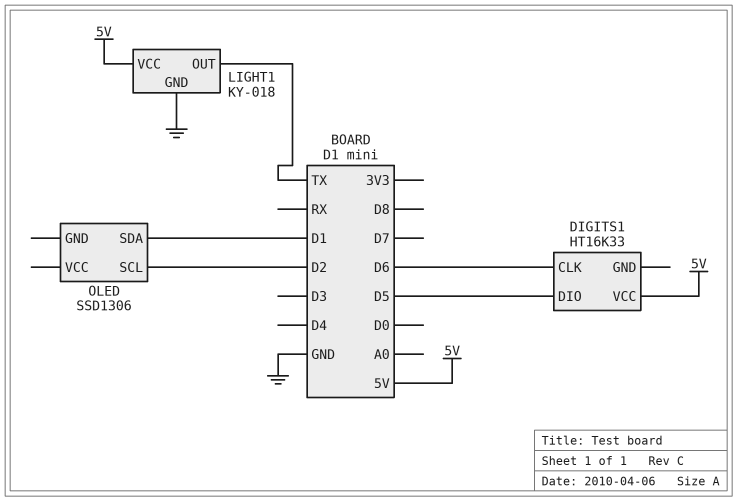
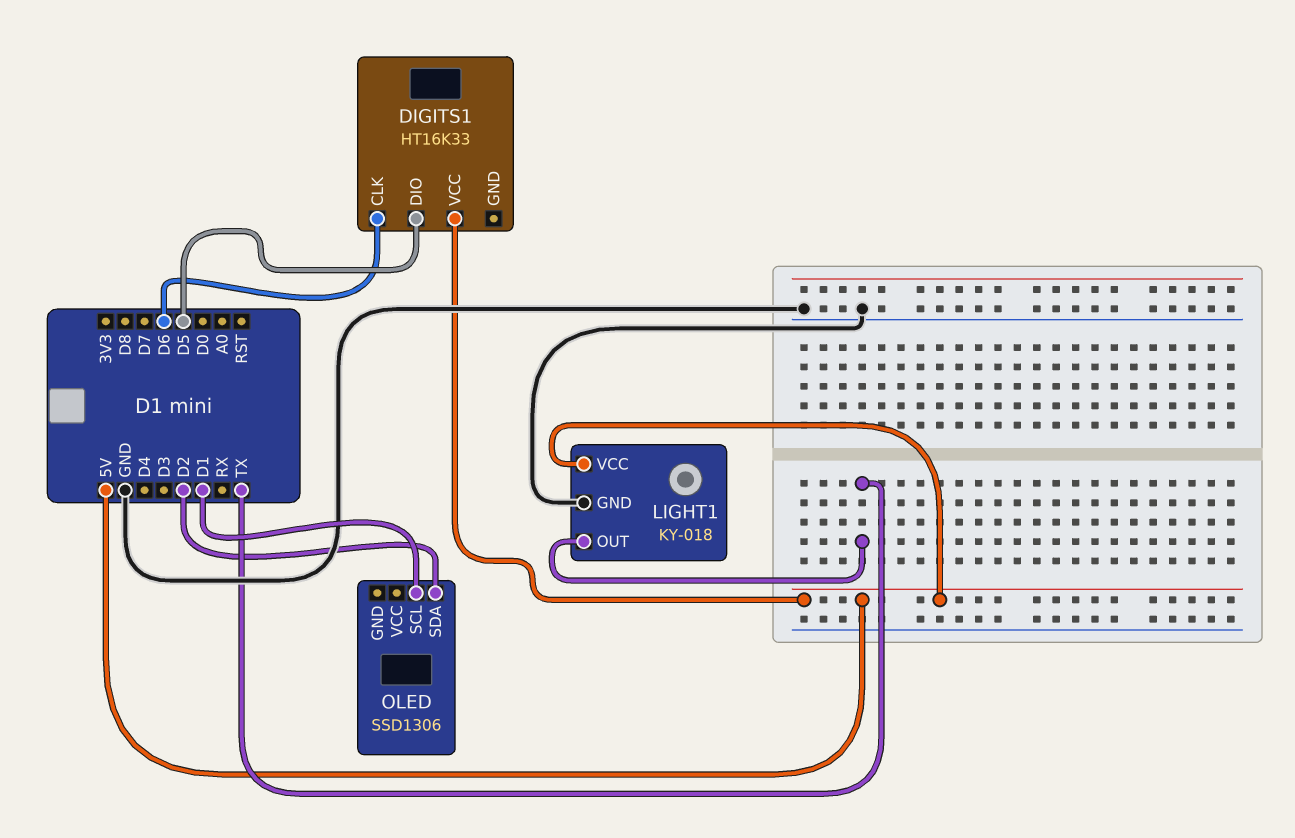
OLED pin SCL: D2 -> D1
OLED pin SDA: D1 -> D2

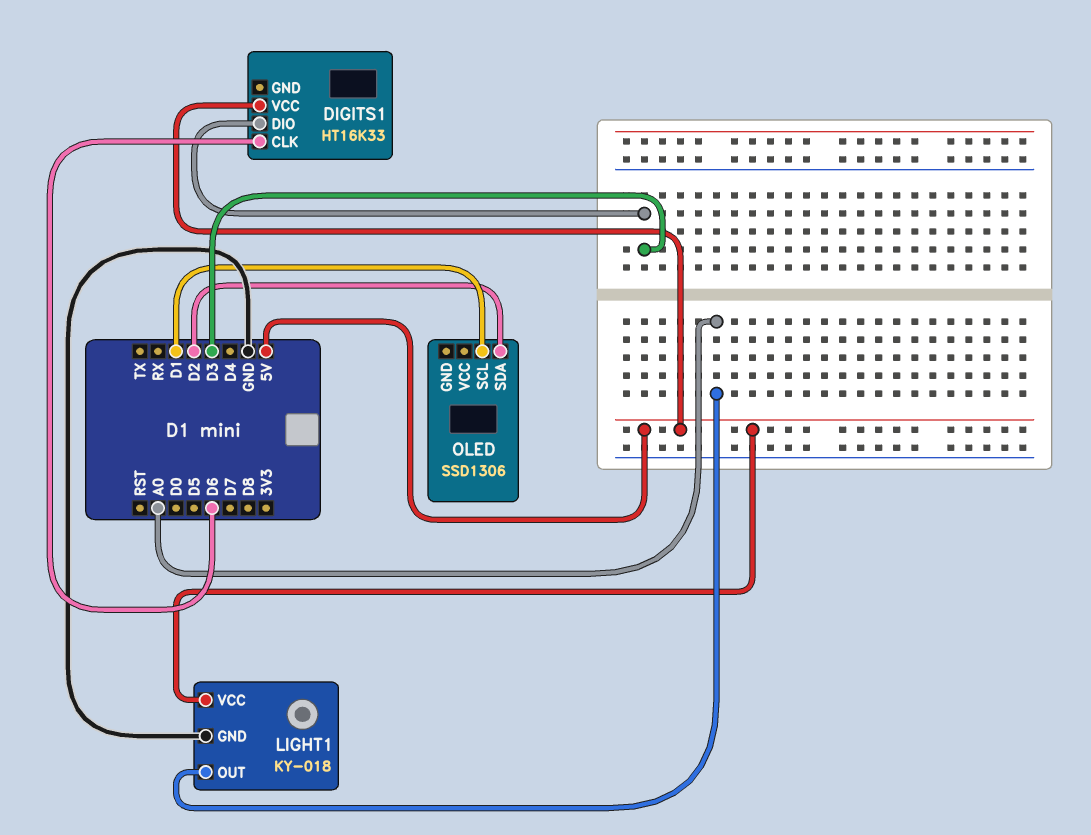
DIGITS1 pin DIO: D5 -> D3
LIGHT1 pin OUT: TX -> A0

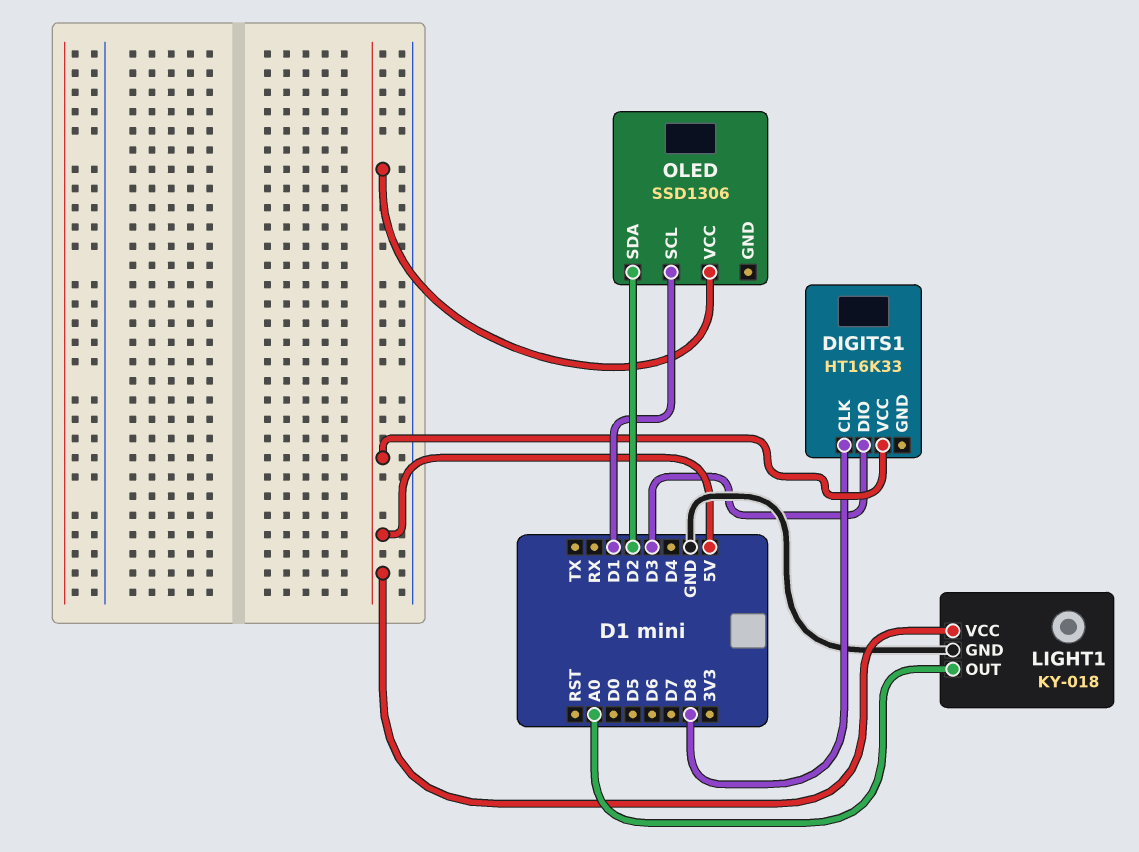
DIGITS1 pin CLK: D6 -> D8
OLED pin VCC: none -> 5V

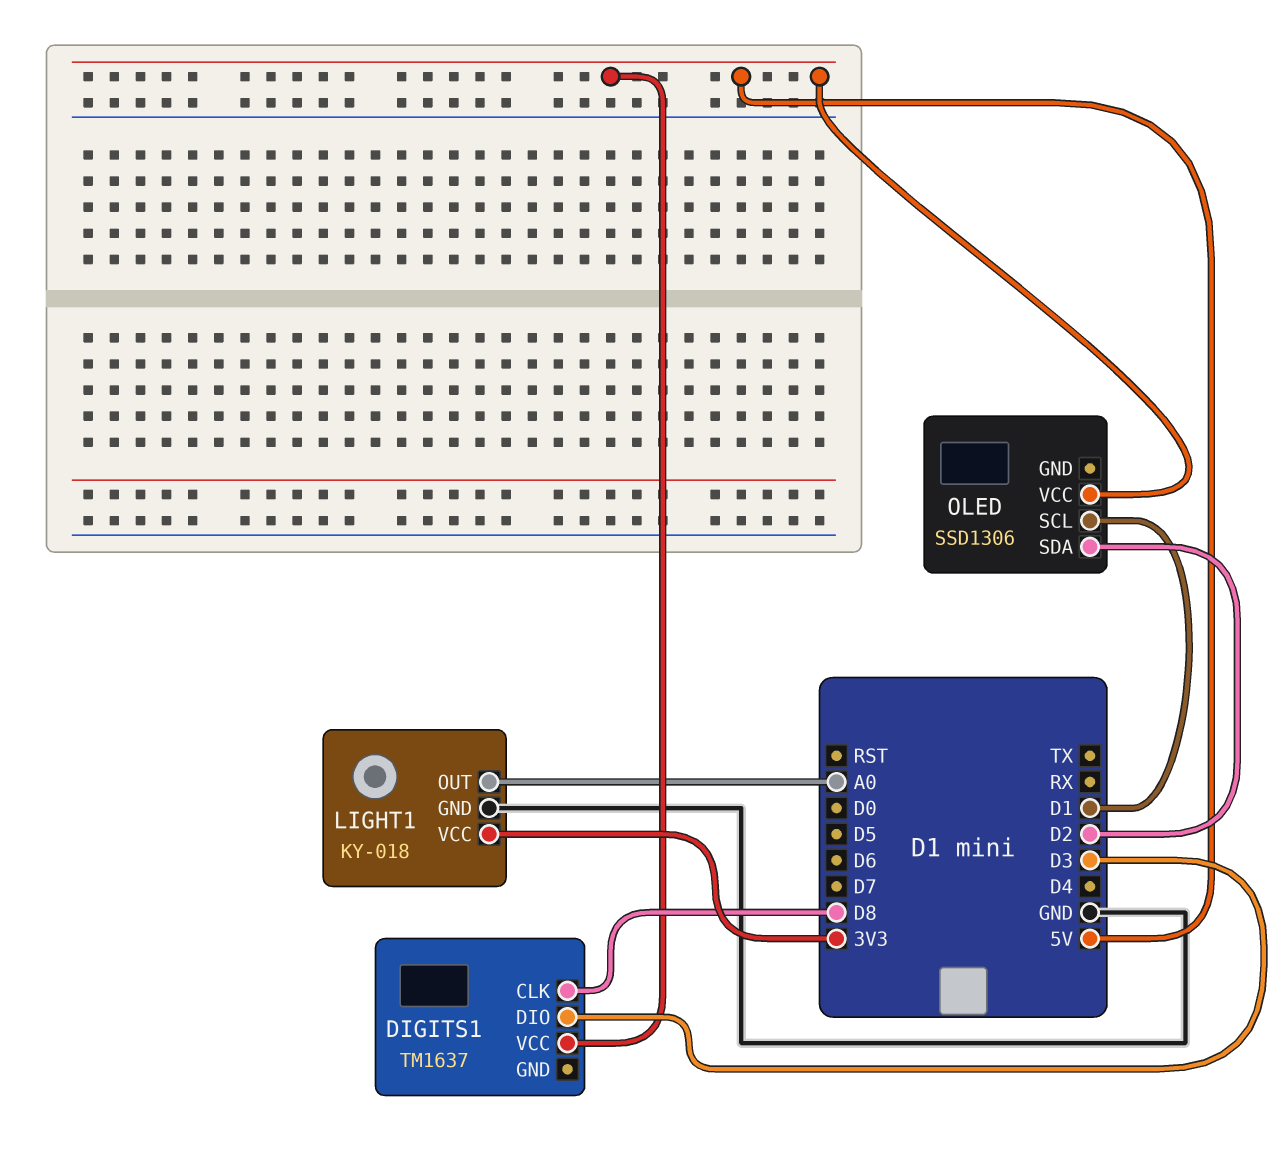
DIGITS1: HT16K33 -> TM1637
LIGHT1 pin VCC: 5V -> 3V3

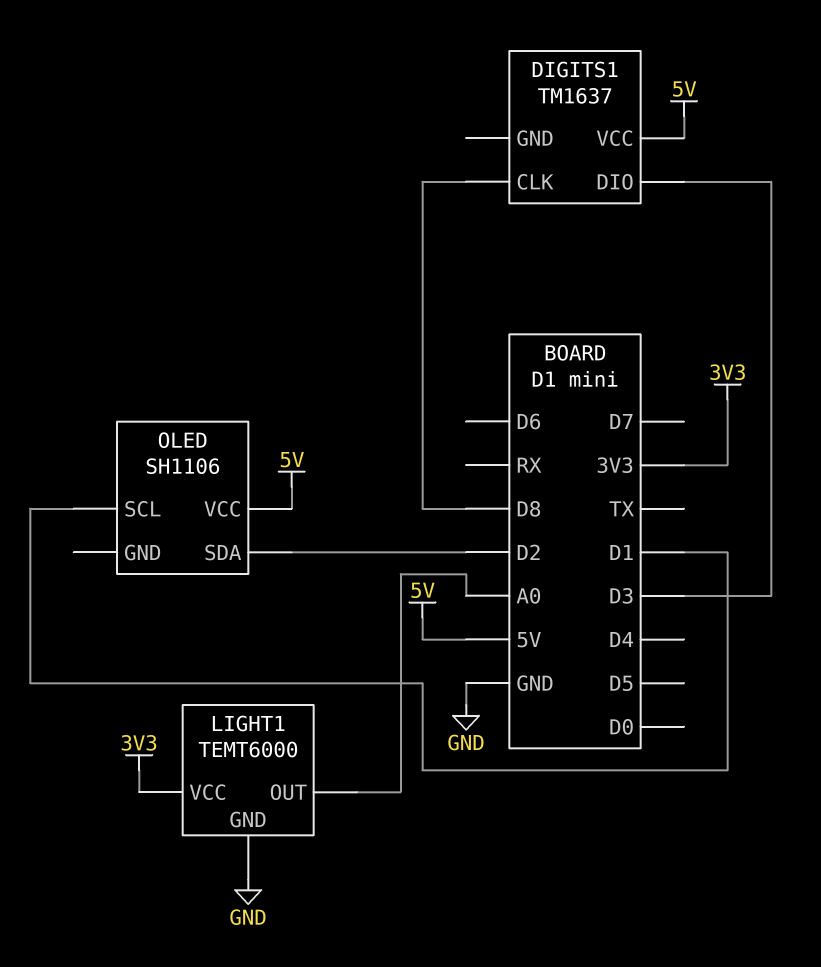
LIGHT1: KY-018 -> TEMT6000
OLED: SSD1306 -> SH1106

